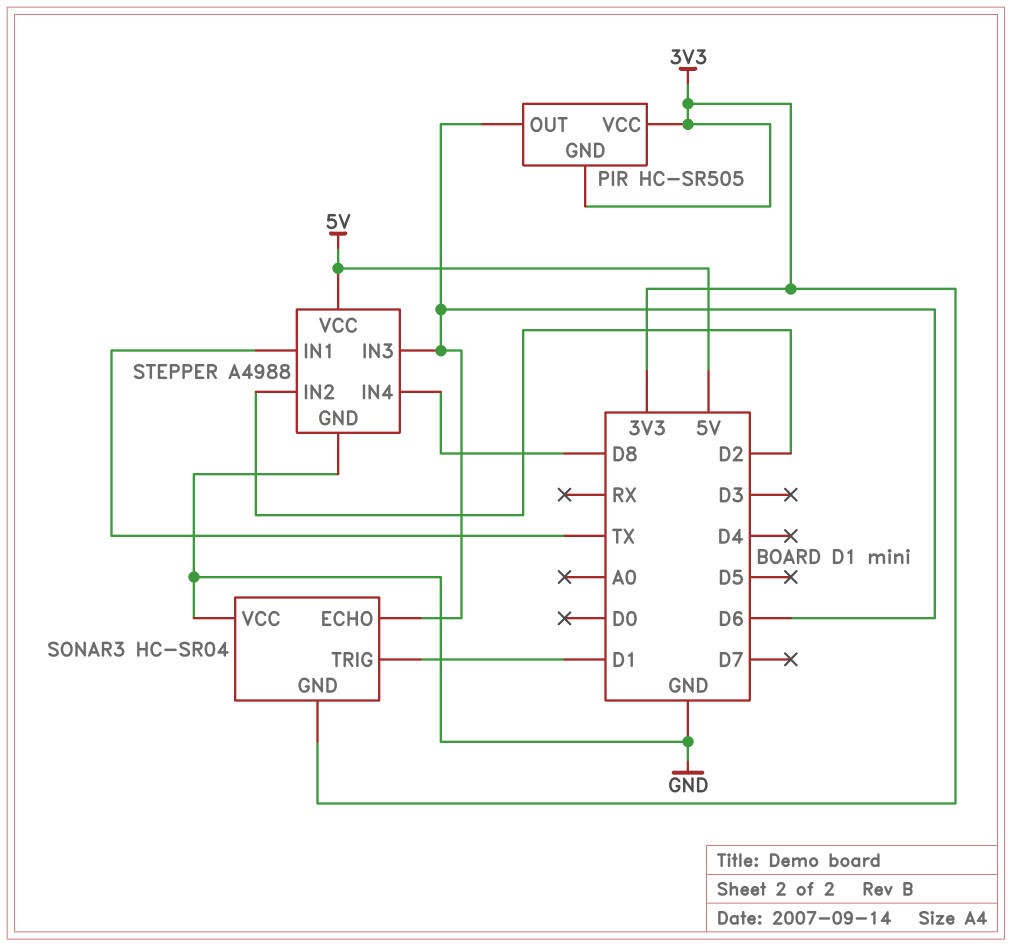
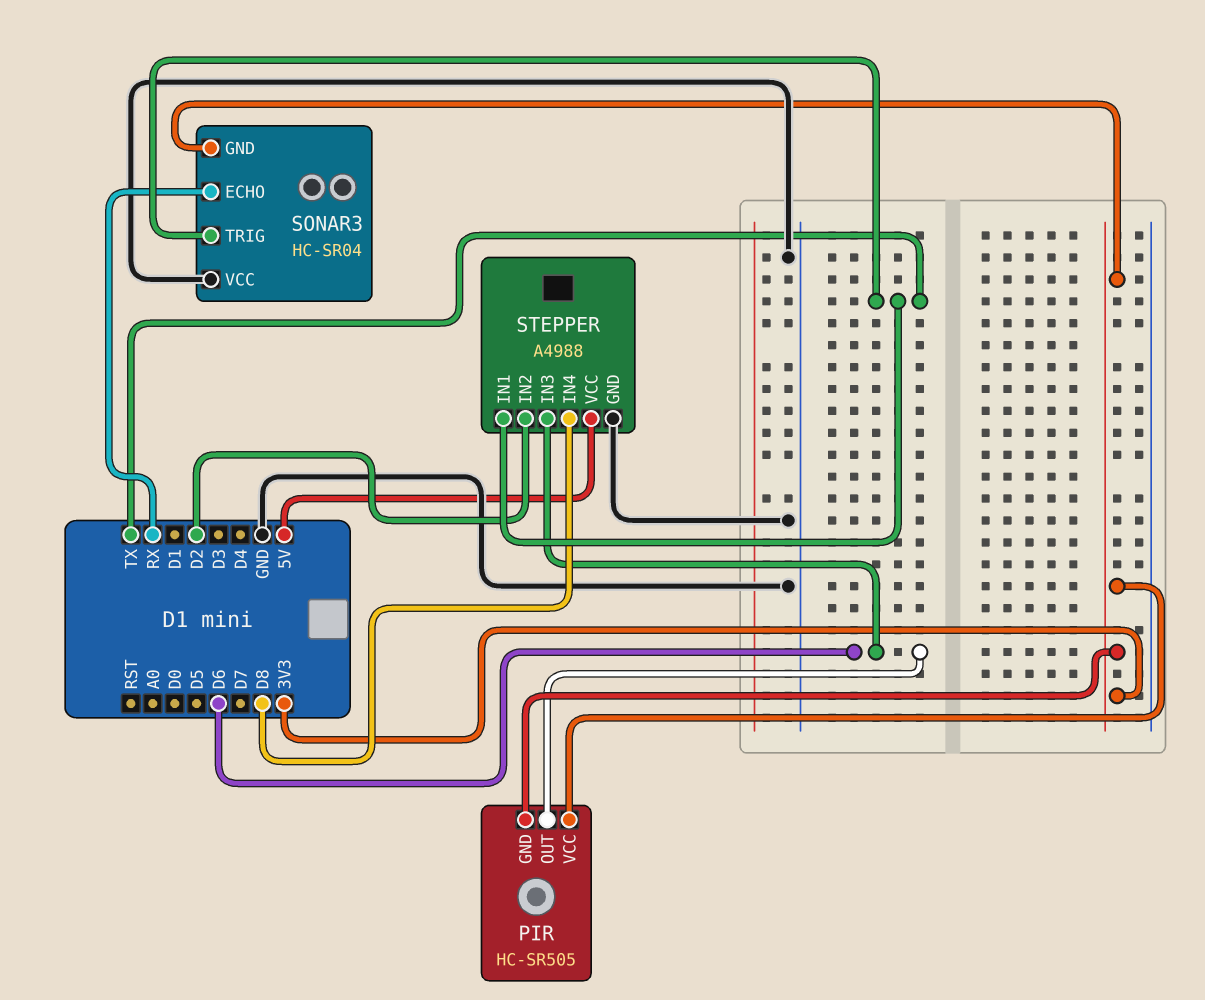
SONAR3 pin ECHO: D6 -> RX
SONAR3 pin TRIG: D1 -> TX

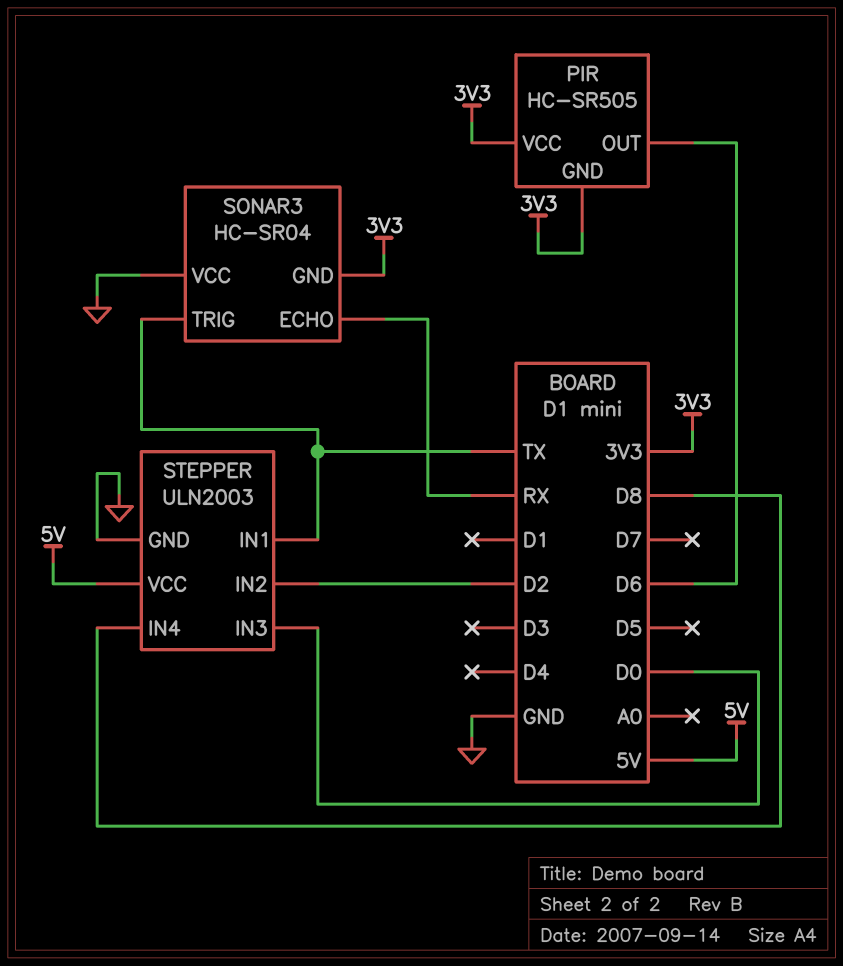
STEPPER: A4988 -> ULN2003
STEPPER pin IN3: D6 -> D0

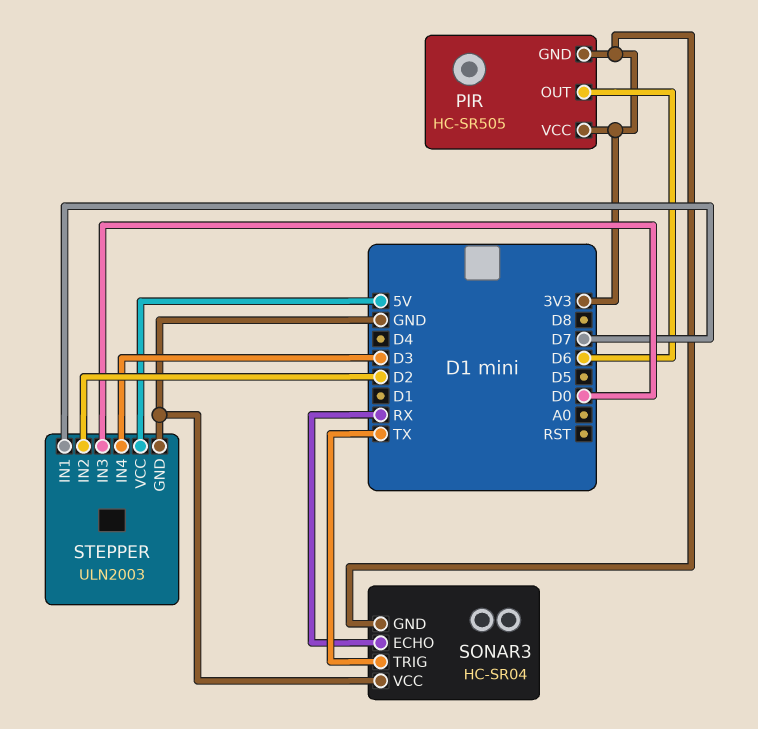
STEPPER pin IN1: TX -> D7
STEPPER pin IN4: D8 -> D3

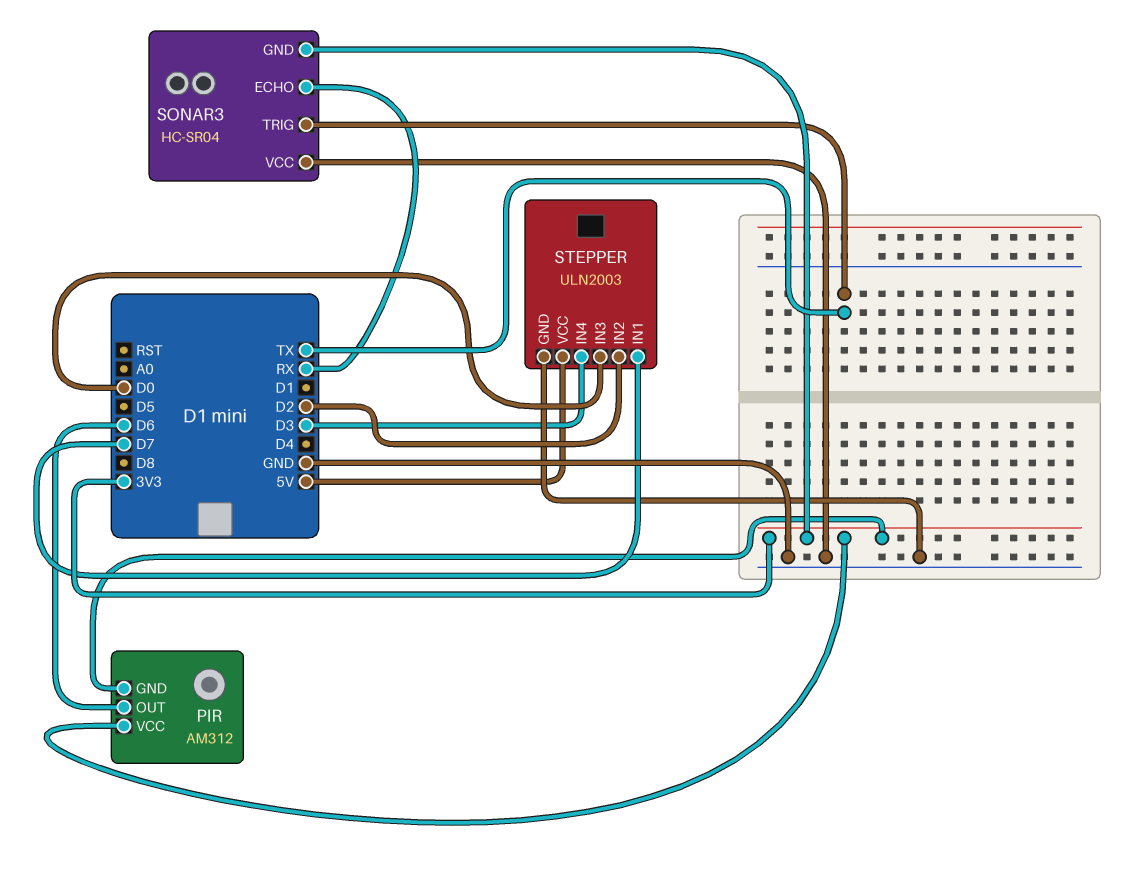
PIR: HC-SR505 -> AM312

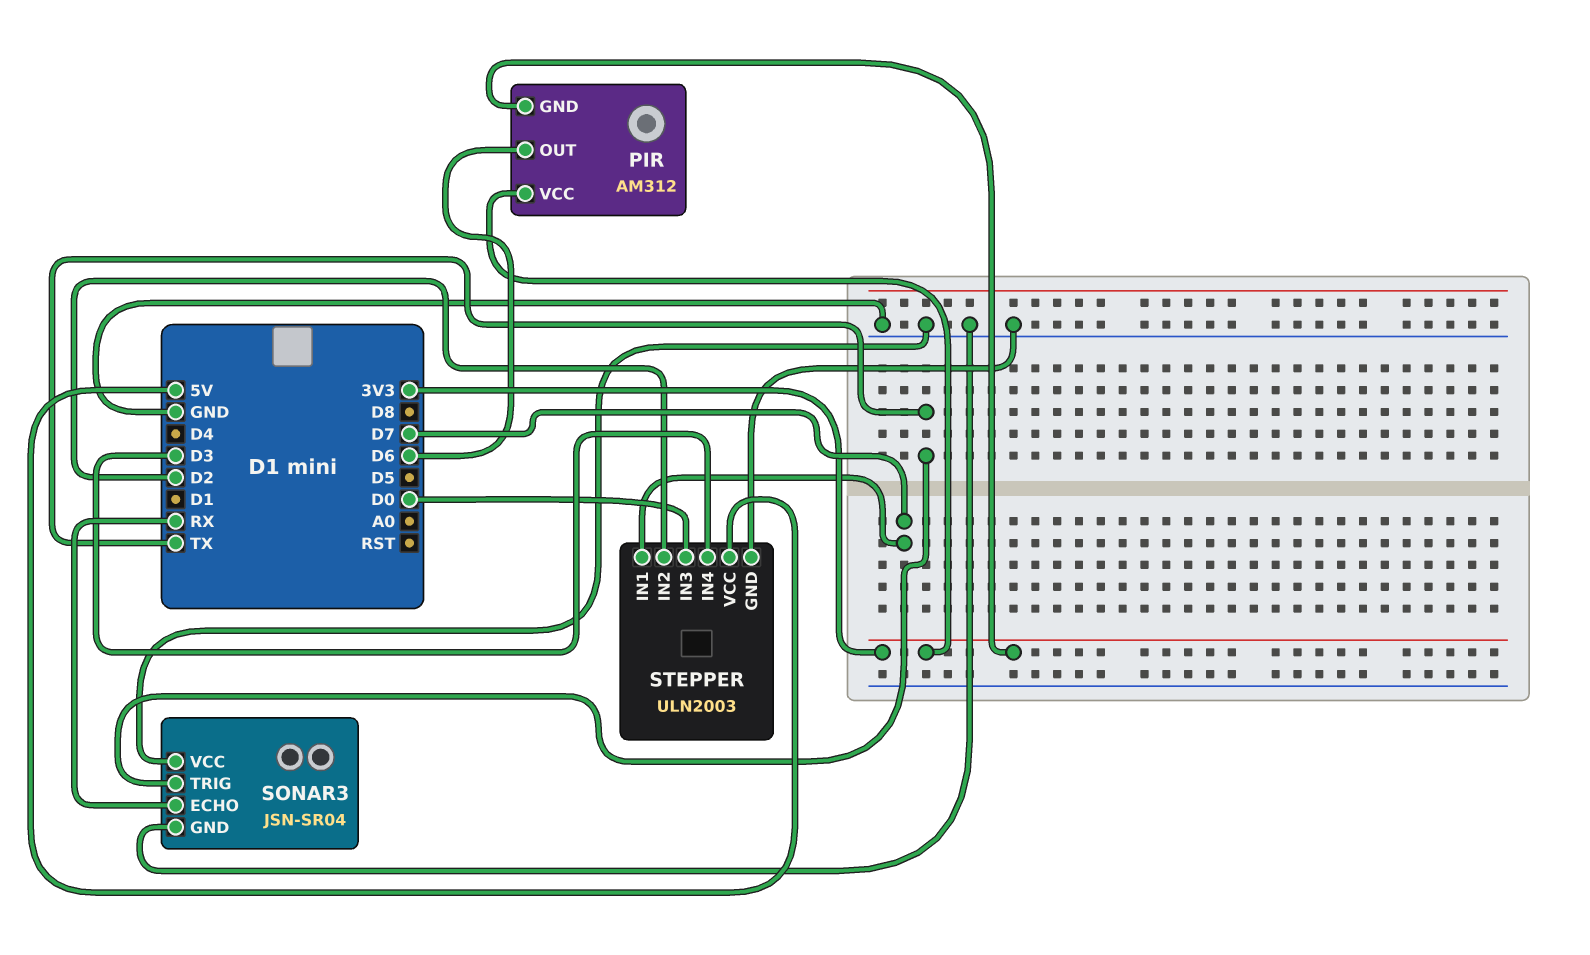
SONAR3: HC-SR04 -> JSN-SR04
SONAR3 pin GND: 3V3 -> GND

